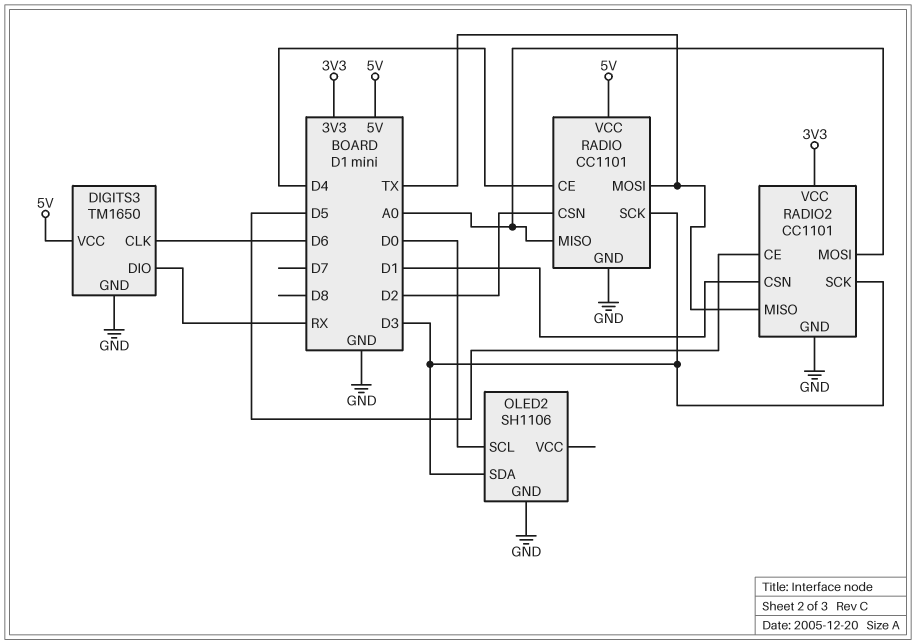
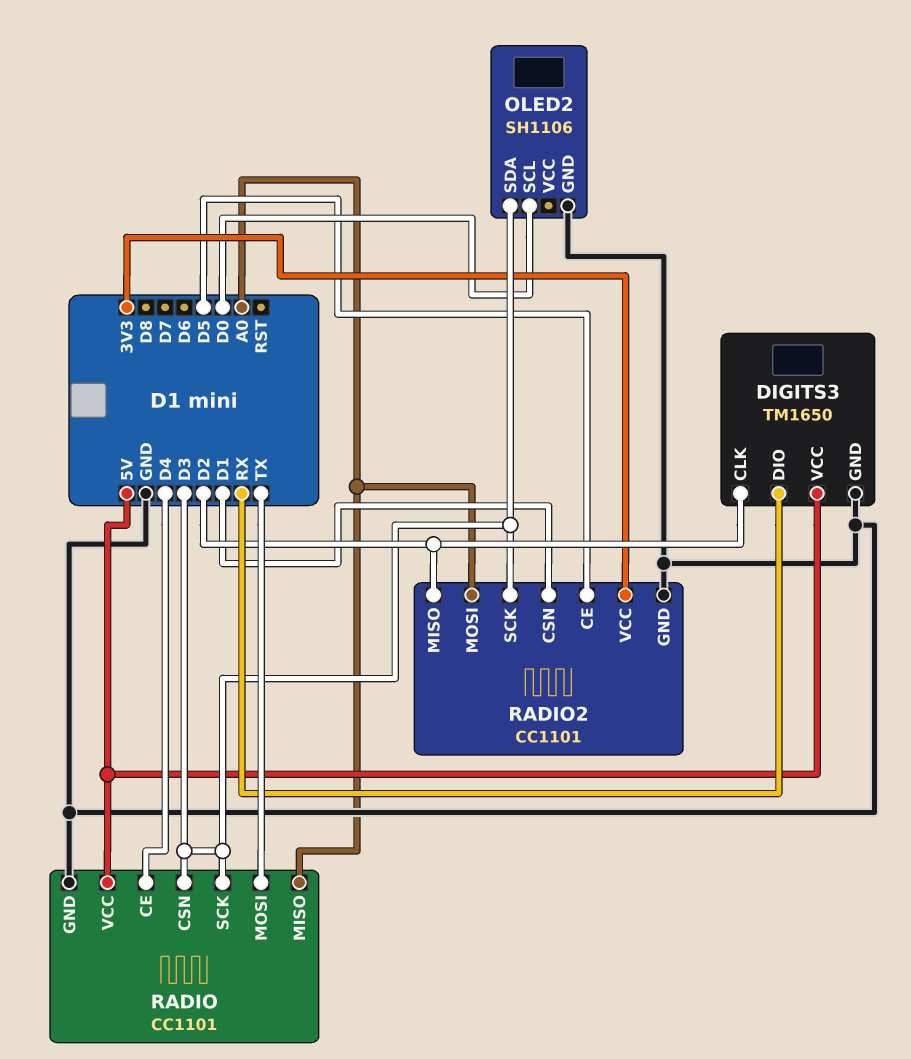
DIGITS3 pin CLK: D6 -> D2
RADIO pin CSN: D2 -> D3
RADIO2 pin MISO: TX -> D2

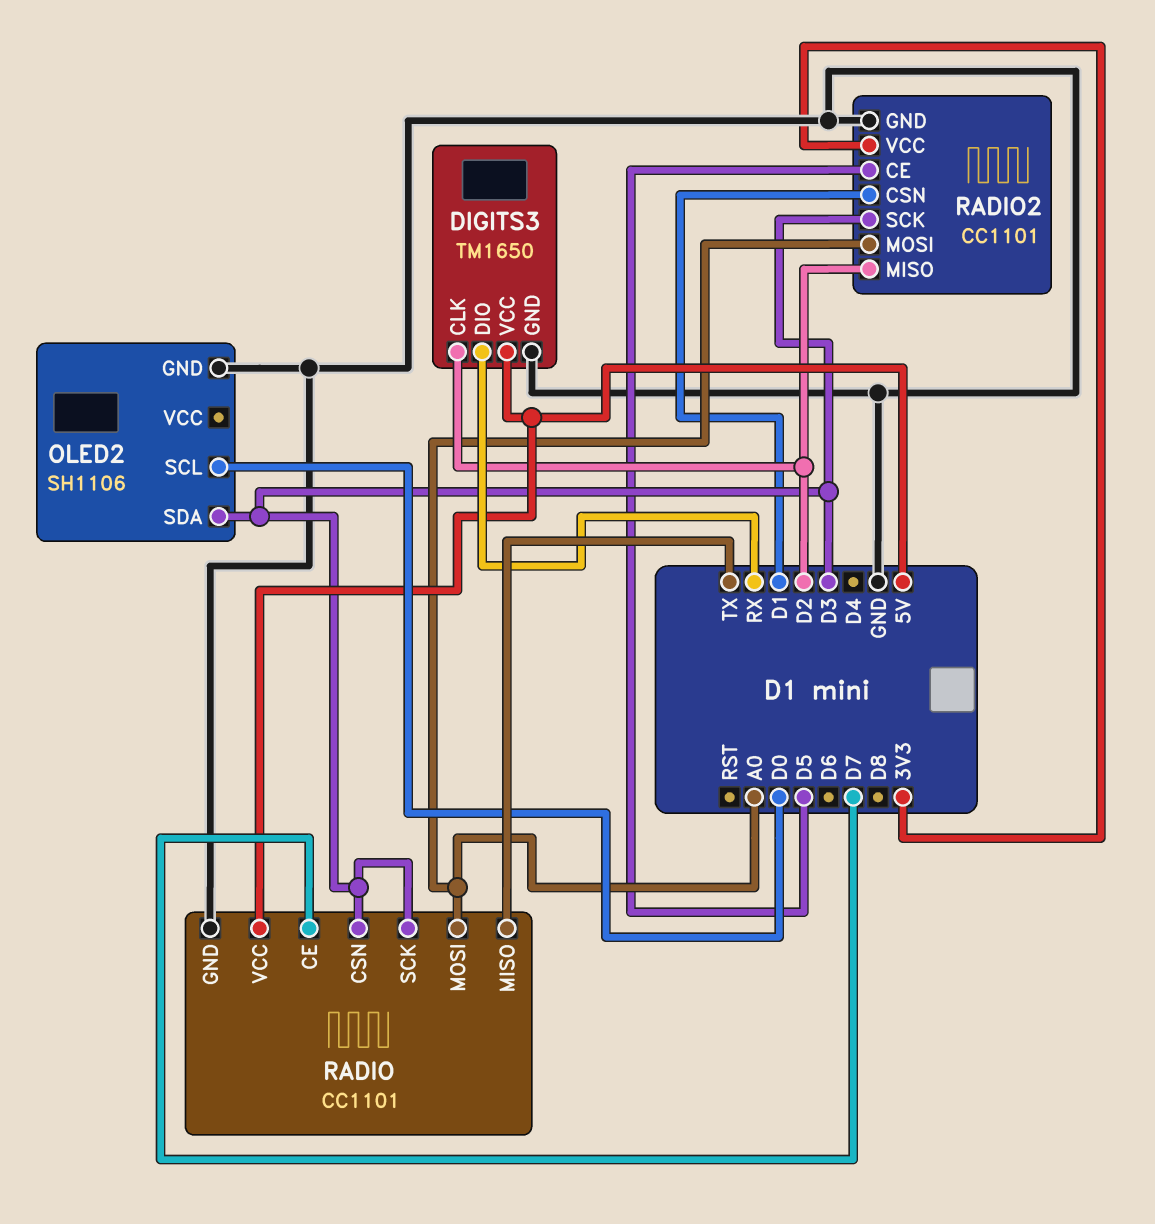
RADIO pin CE: D4 -> D7
RADIO pin MISO: A0 -> TX
RADIO pin MOSI: TX -> A0

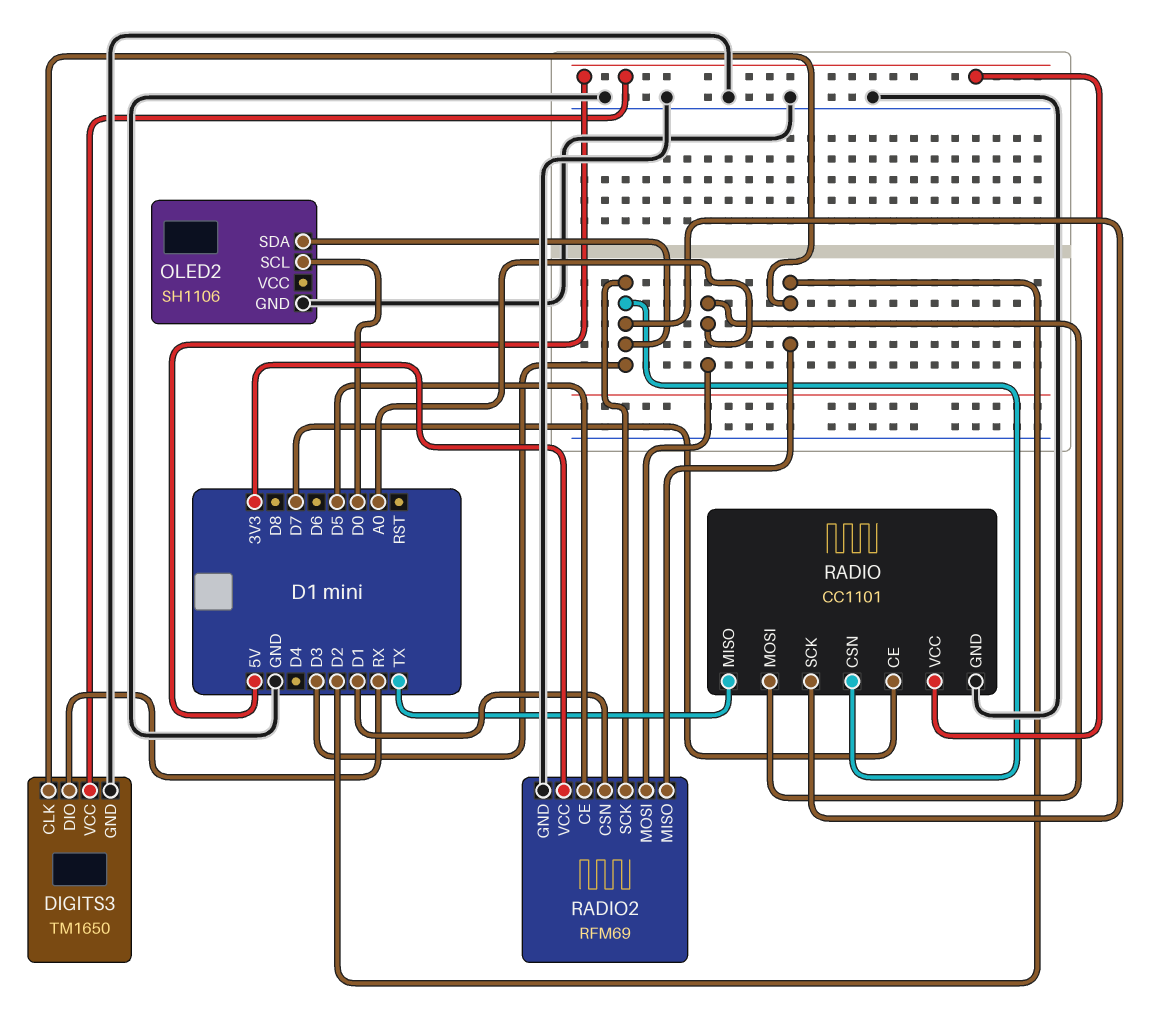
RADIO2: CC1101 -> RFM69

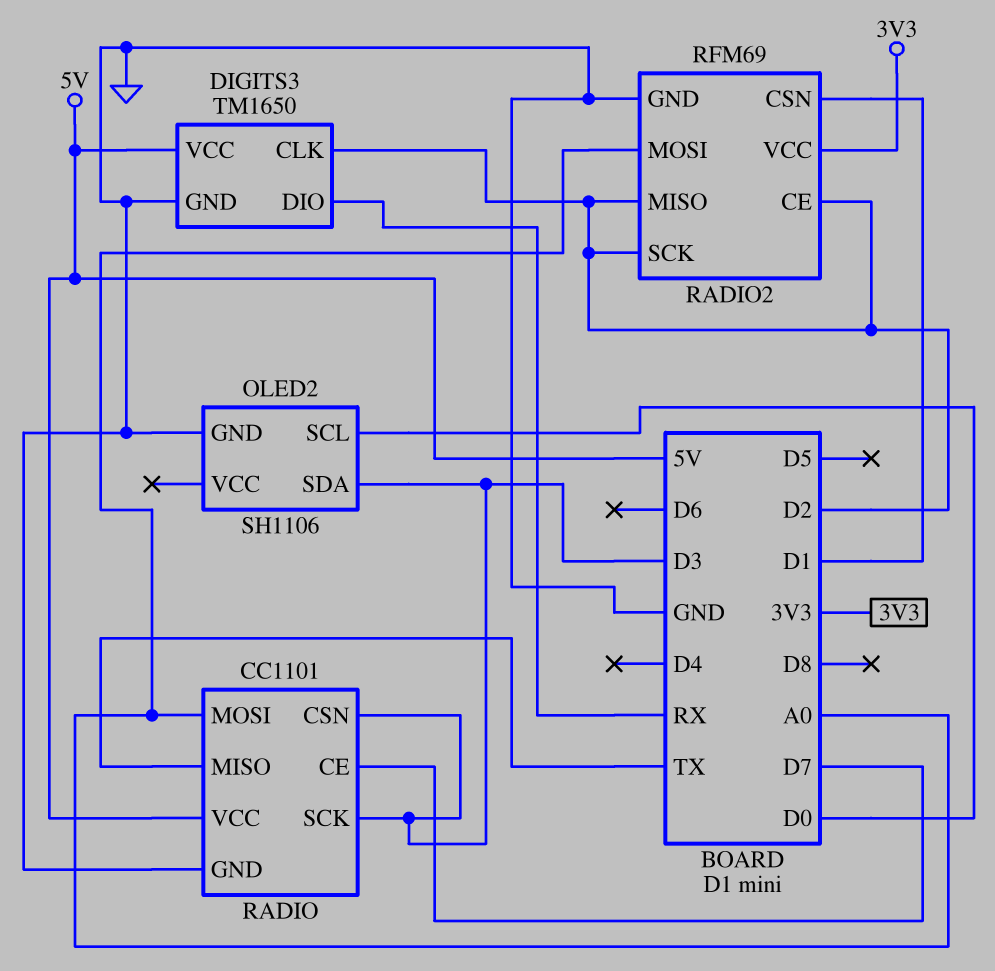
RADIO2 pin CE: D5 -> D2
RADIO2 pin SCK: D3 -> D2

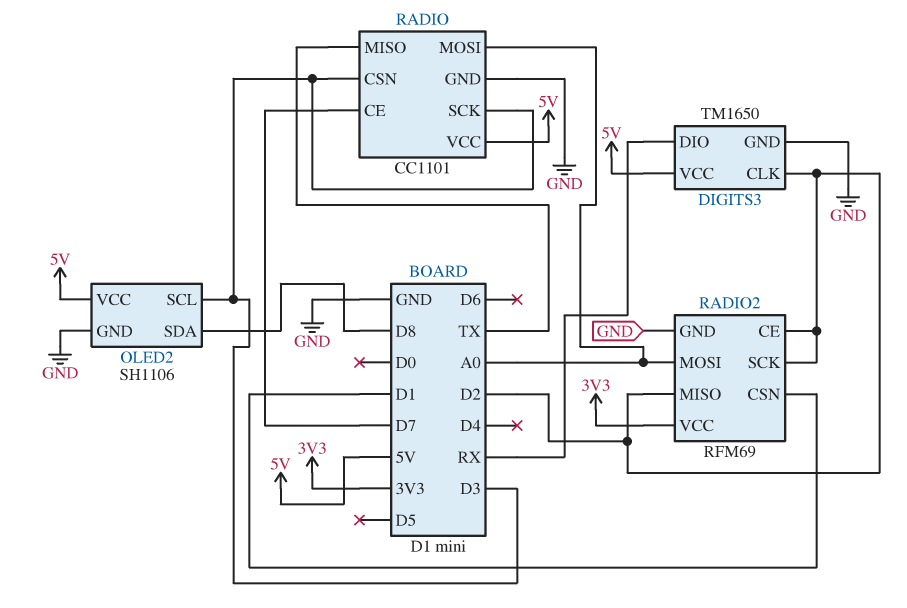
OLED2 pin SCL: D0 -> D3
OLED2 pin SDA: D3 -> D8
OLED2 pin VCC: none -> 5V

